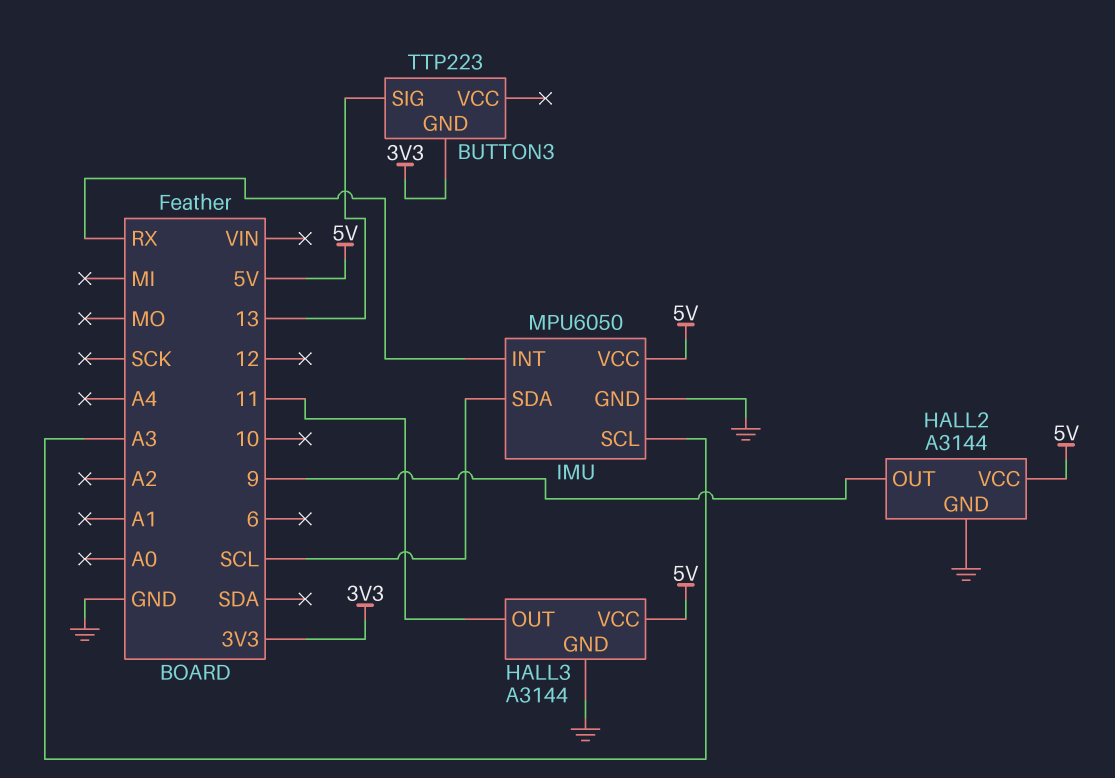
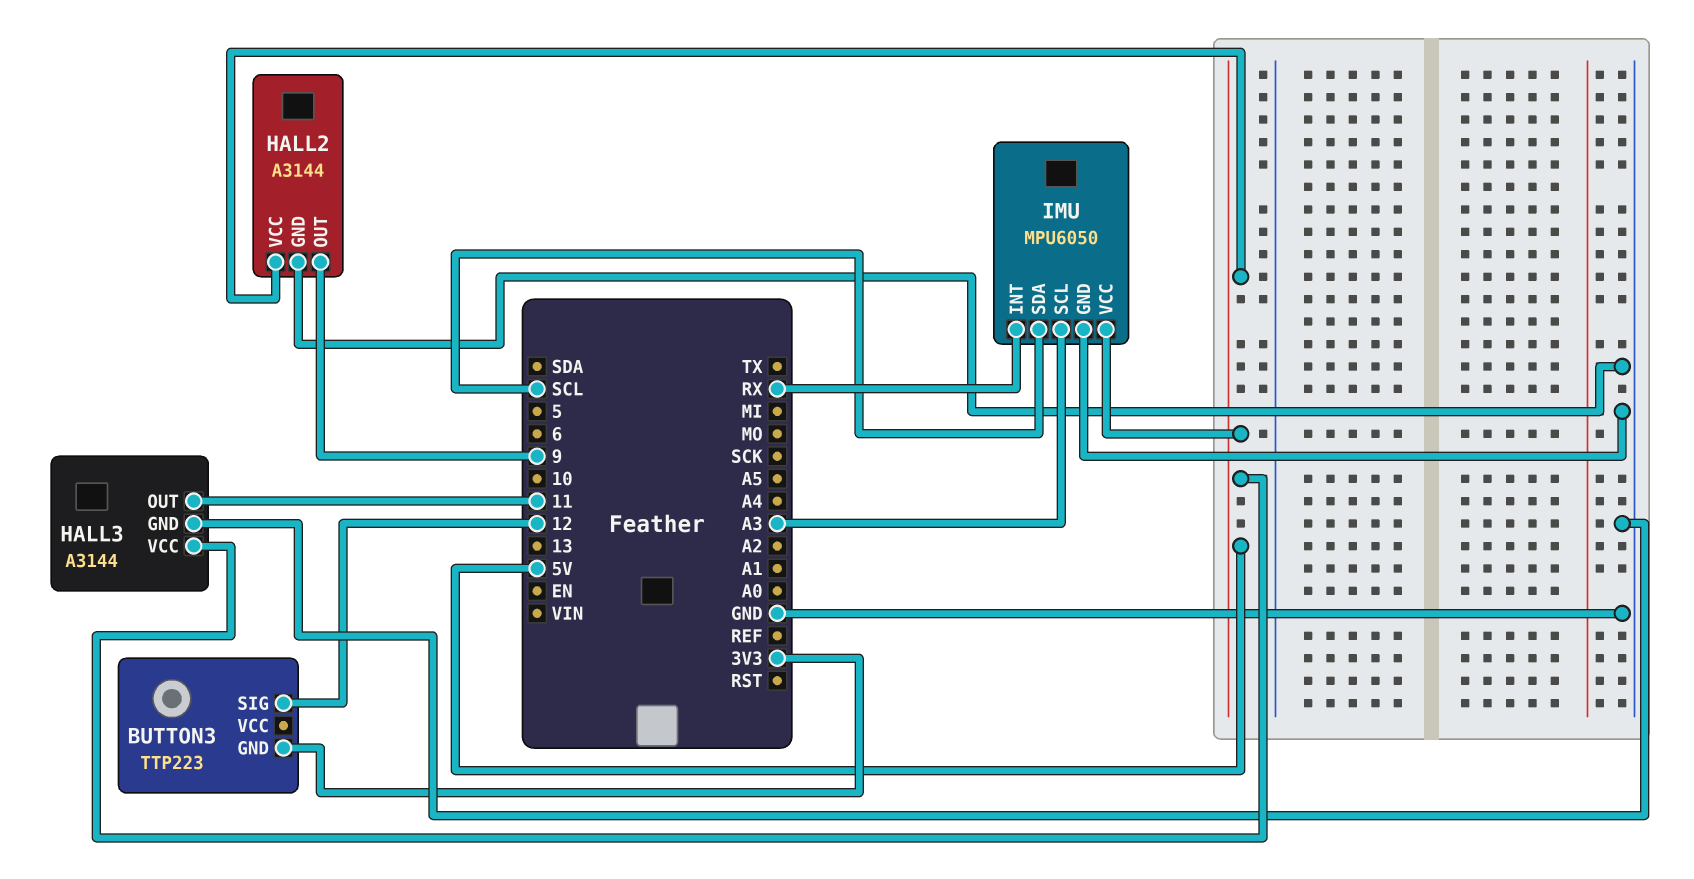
BUTTON3 pin SIG: 13 -> 12

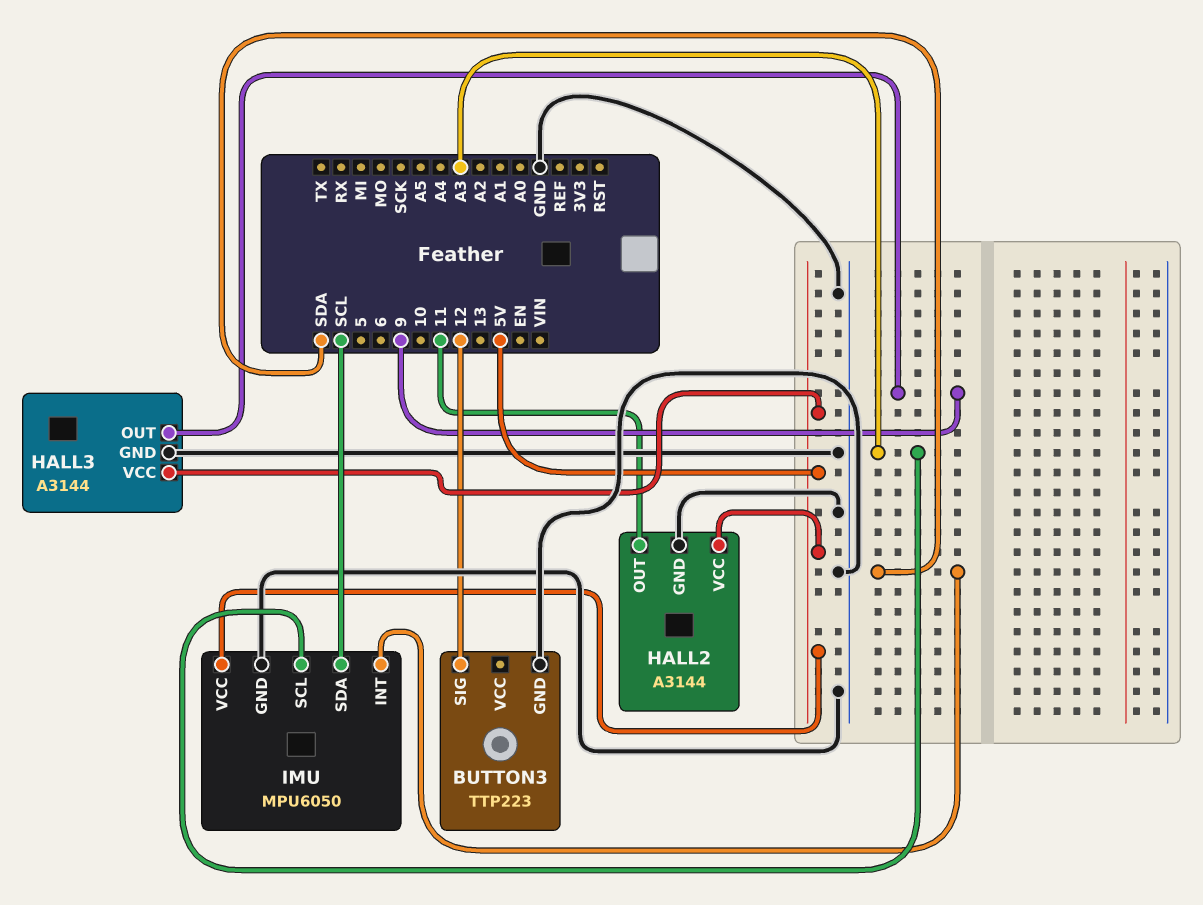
BUTTON3 pin GND: 3V3 -> GND
HALL2 pin OUT: 9 -> 11
HALL3 pin OUT: 11 -> 9
IMU pin INT: RX -> SDA

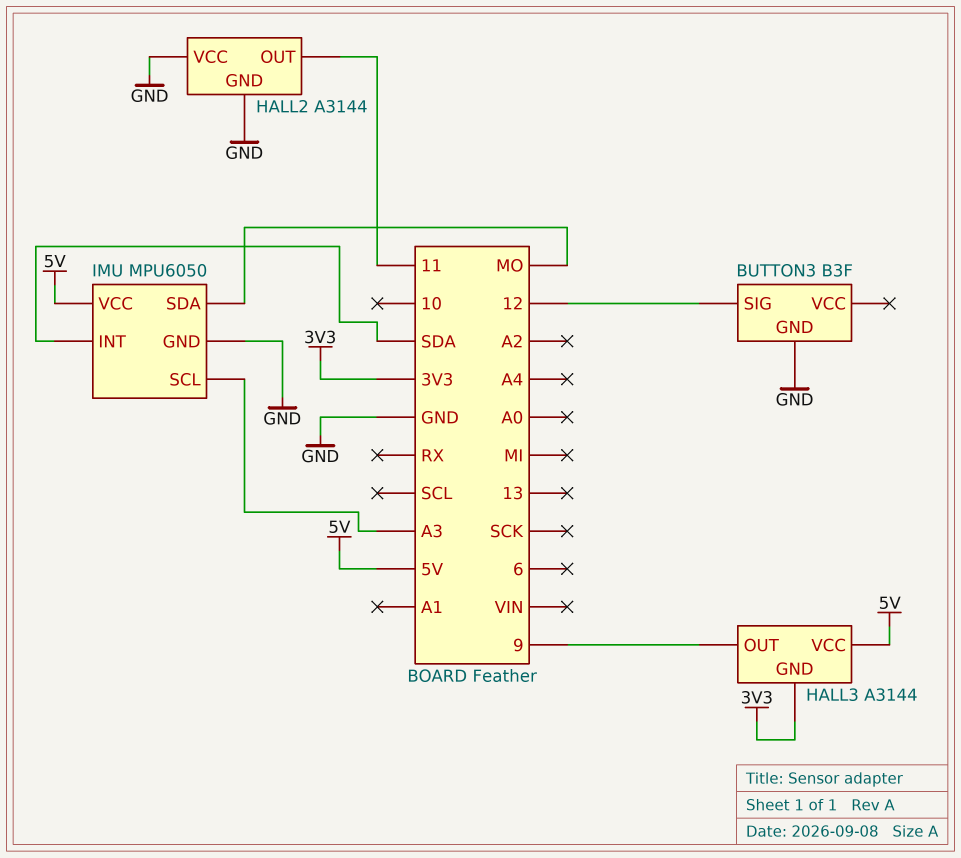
BUTTON3: TTP223 -> B3F
HALL2 pin VCC: 5V -> GND
HALL3 pin GND: GND -> 3V3
IMU pin SDA: SCL -> MO

